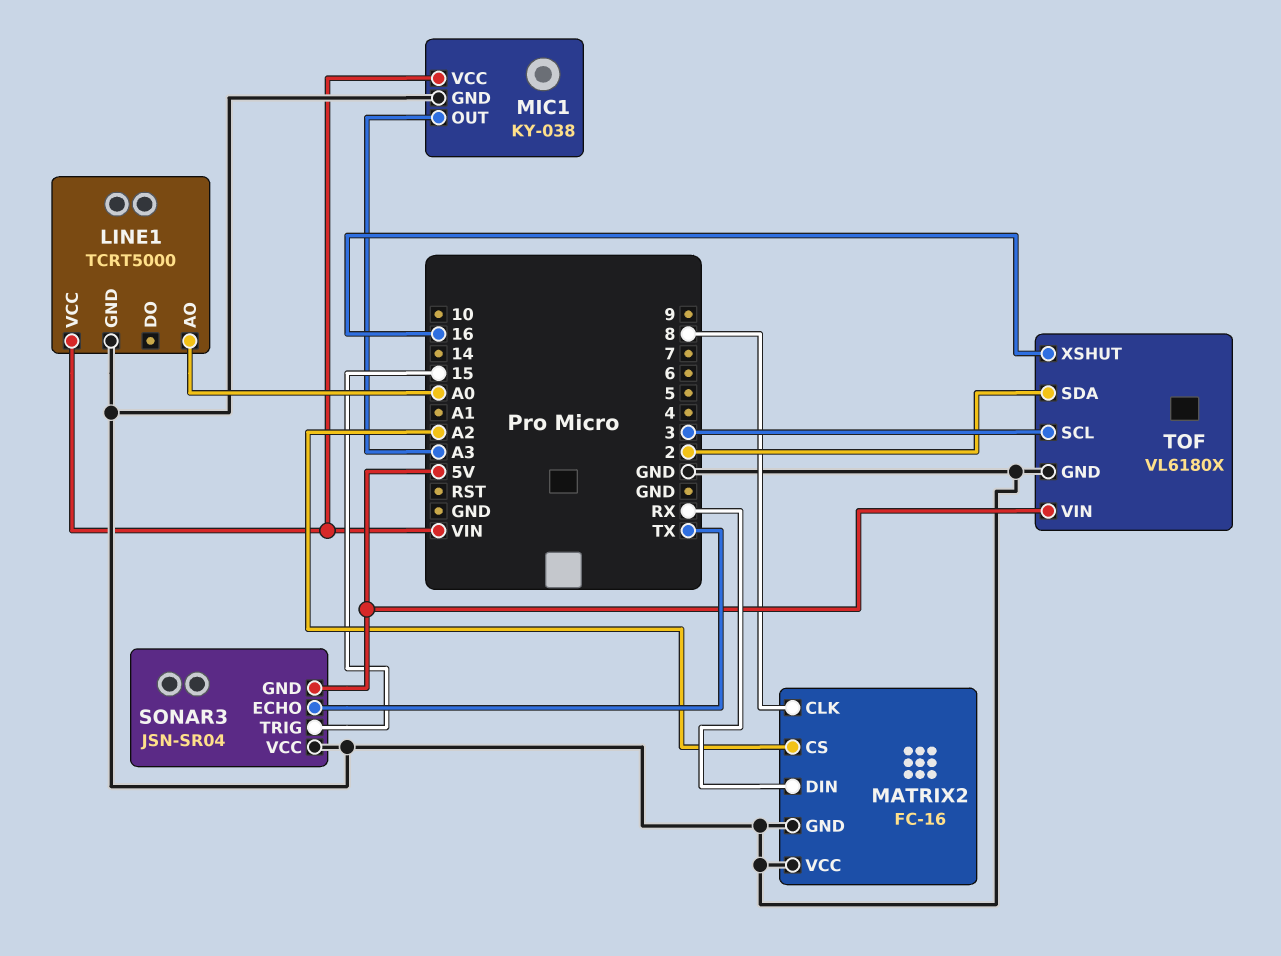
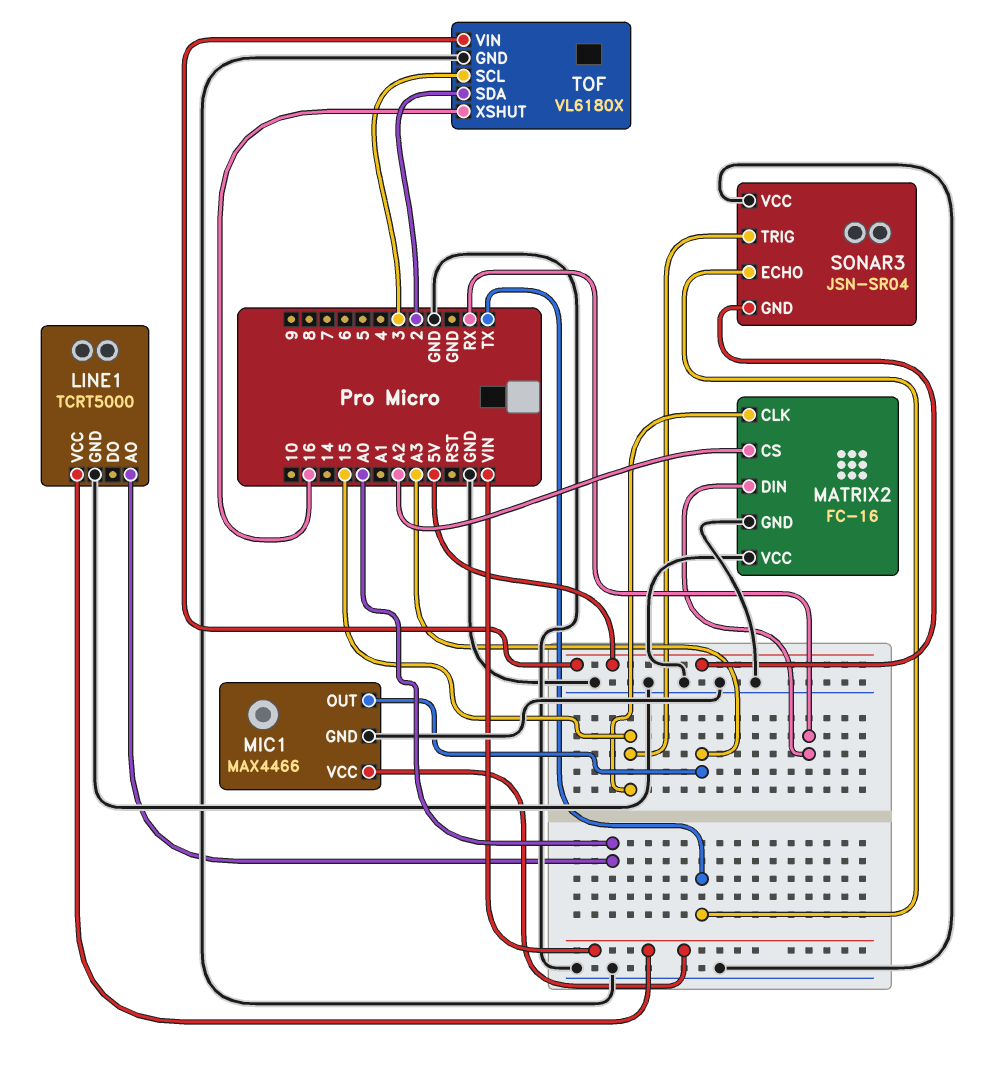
MATRIX2 pin CLK: 8 -> 15
MIC1: KY-038 -> MAX4466

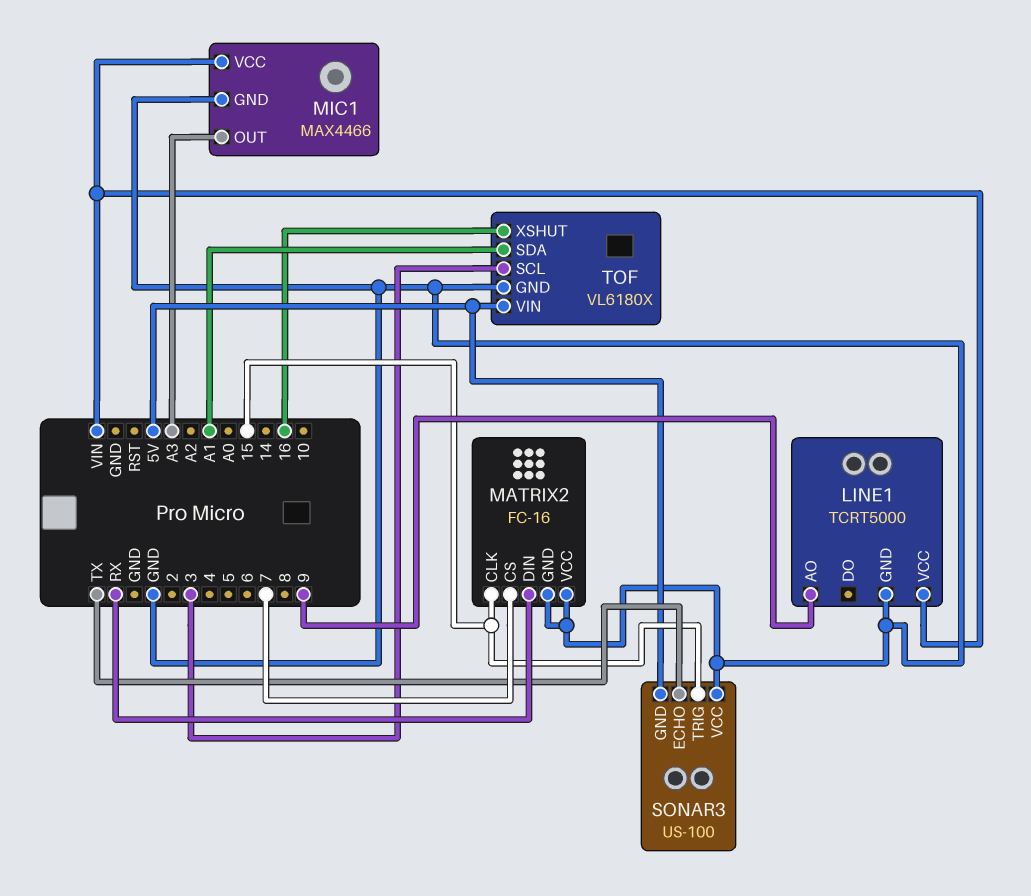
LINE1 pin AO: A0 -> 9
MATRIX2 pin CS: A2 -> 7
SONAR3: JSN-SR04 -> US-100
TOF pin SDA: 2 -> A1

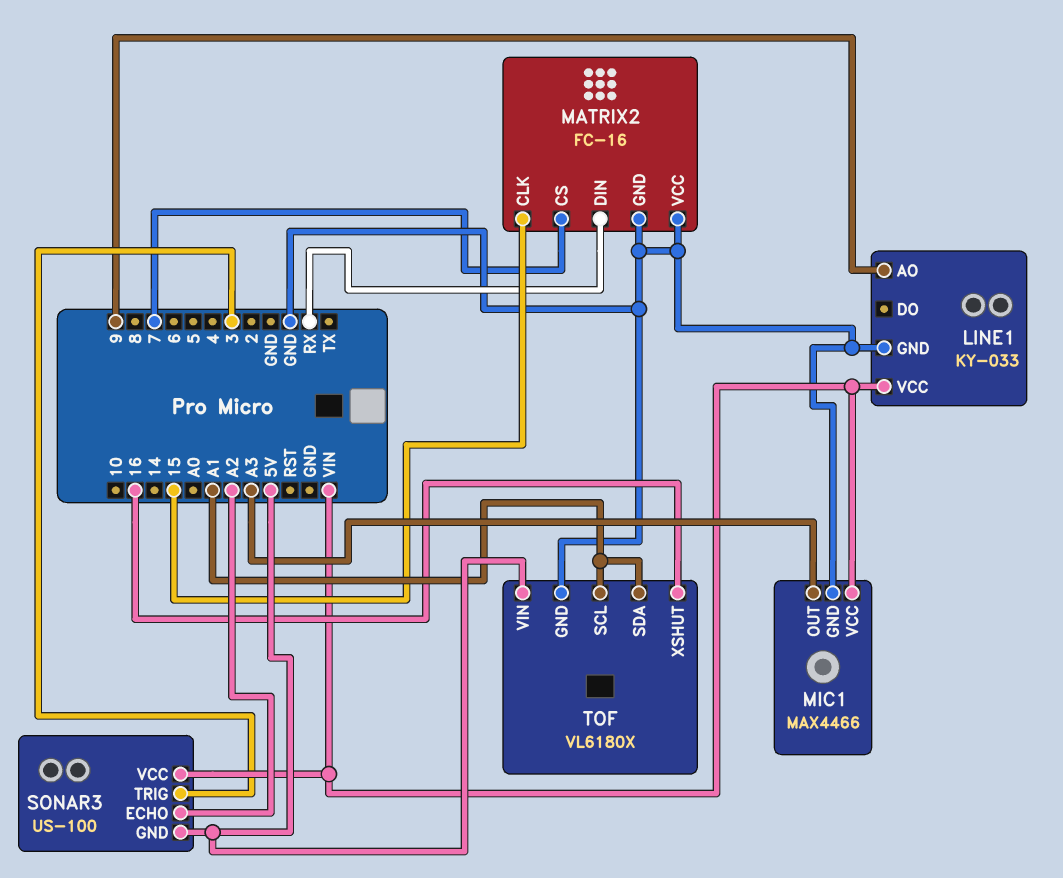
LINE1: TCRT5000 -> KY-033
SONAR3 pin ECHO: TX -> A2
SONAR3 pin TRIG: 15 -> 3
SONAR3 pin VCC: GND -> VIN
TOF pin SCL: 3 -> A1

